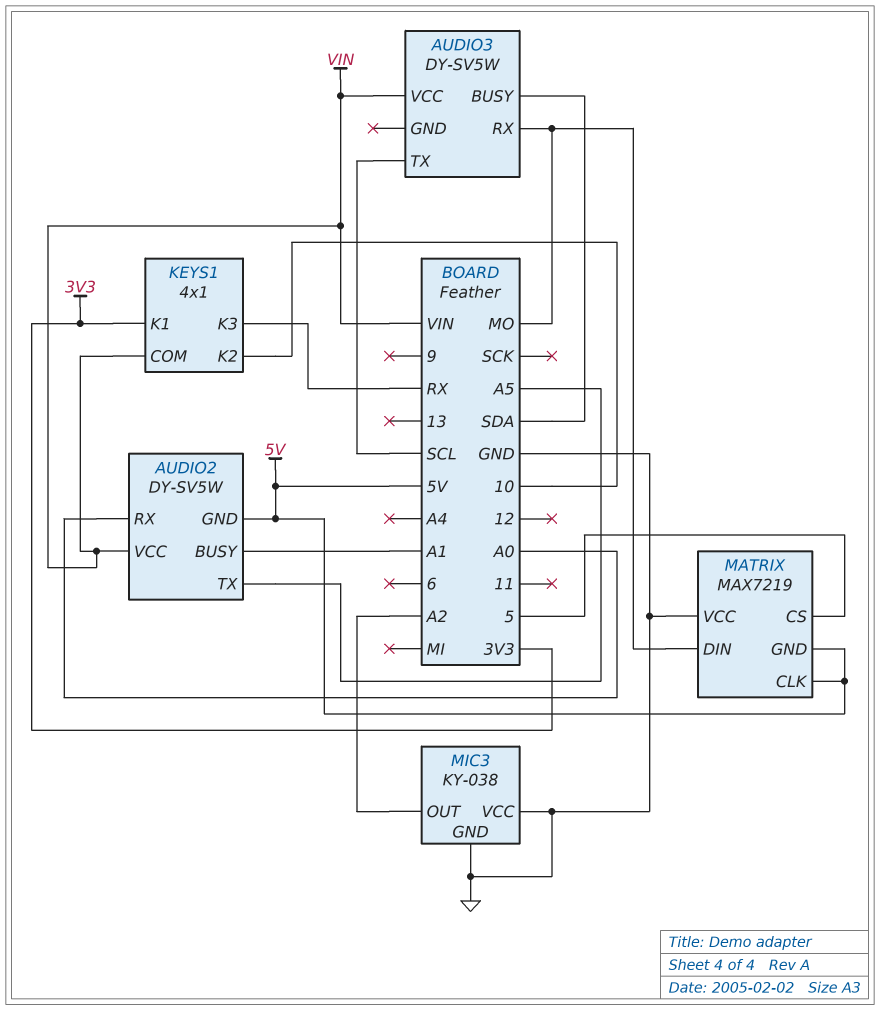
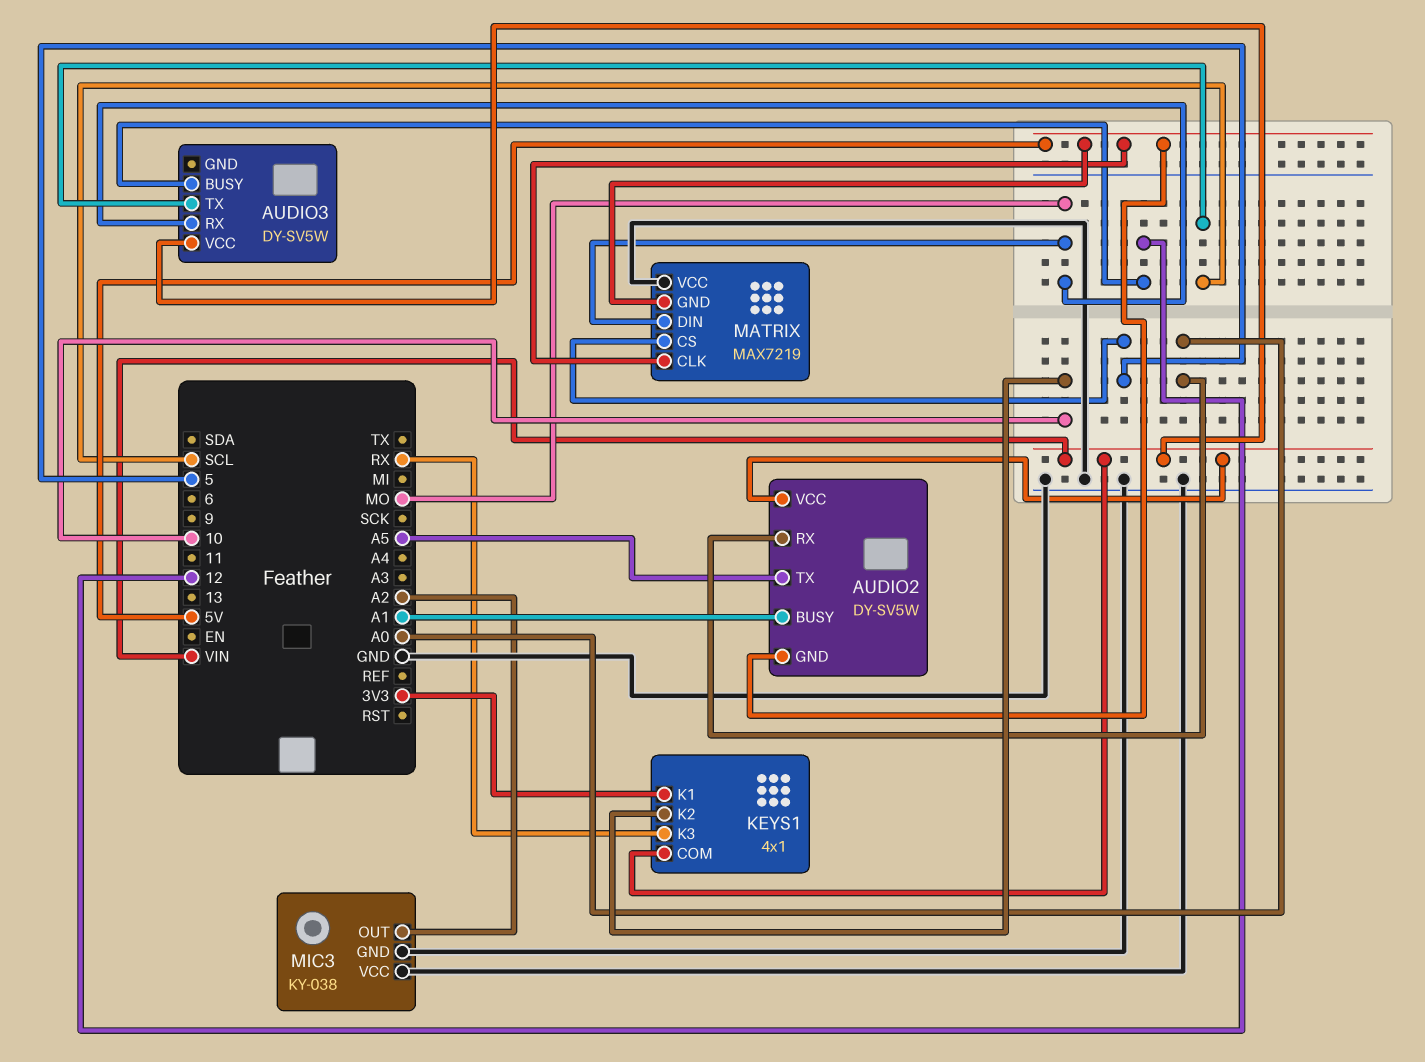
AUDIO3 pin BUSY: SDA -> 12

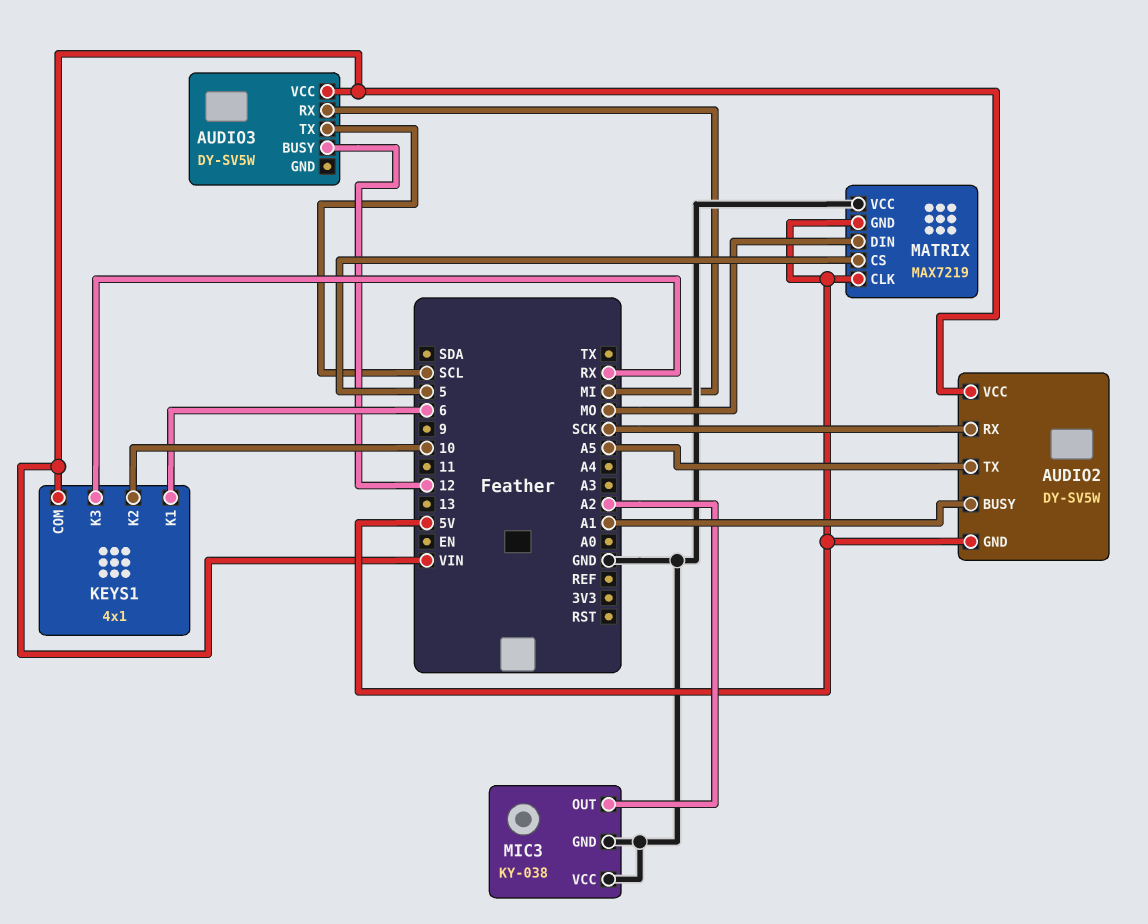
AUDIO2 pin RX: A0 -> SCK
AUDIO3 pin RX: MO -> MI
KEYS1 pin K1: 3V3 -> 6

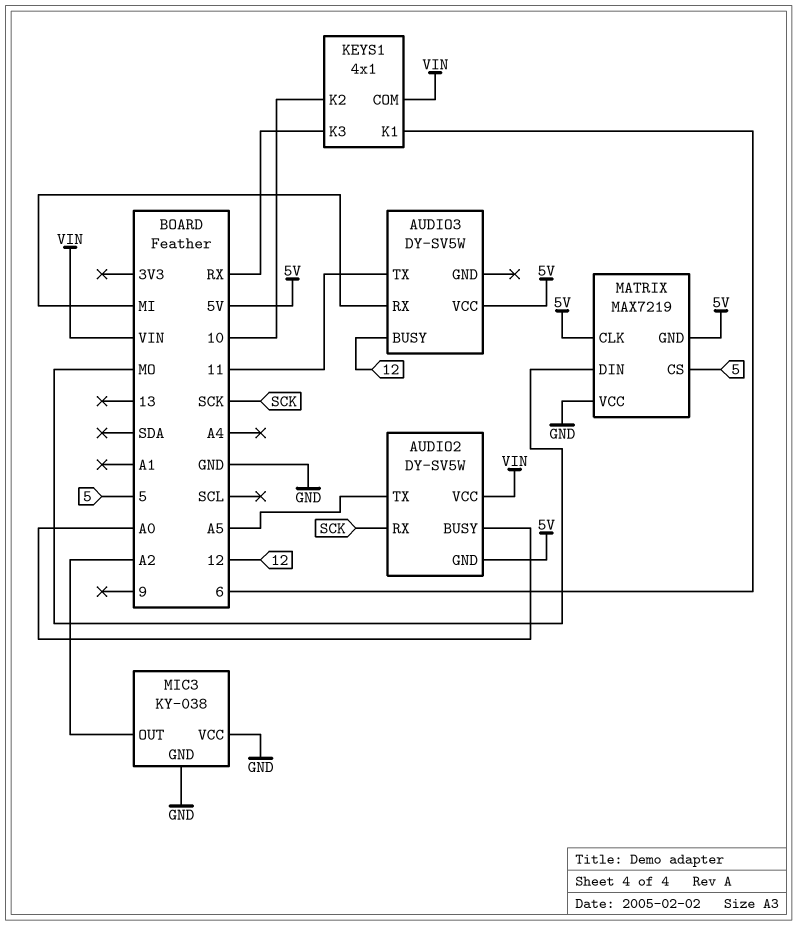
AUDIO2 pin BUSY: A1 -> A0
AUDIO3 pin TX: SCL -> 11
AUDIO3 pin VCC: VIN -> 5V

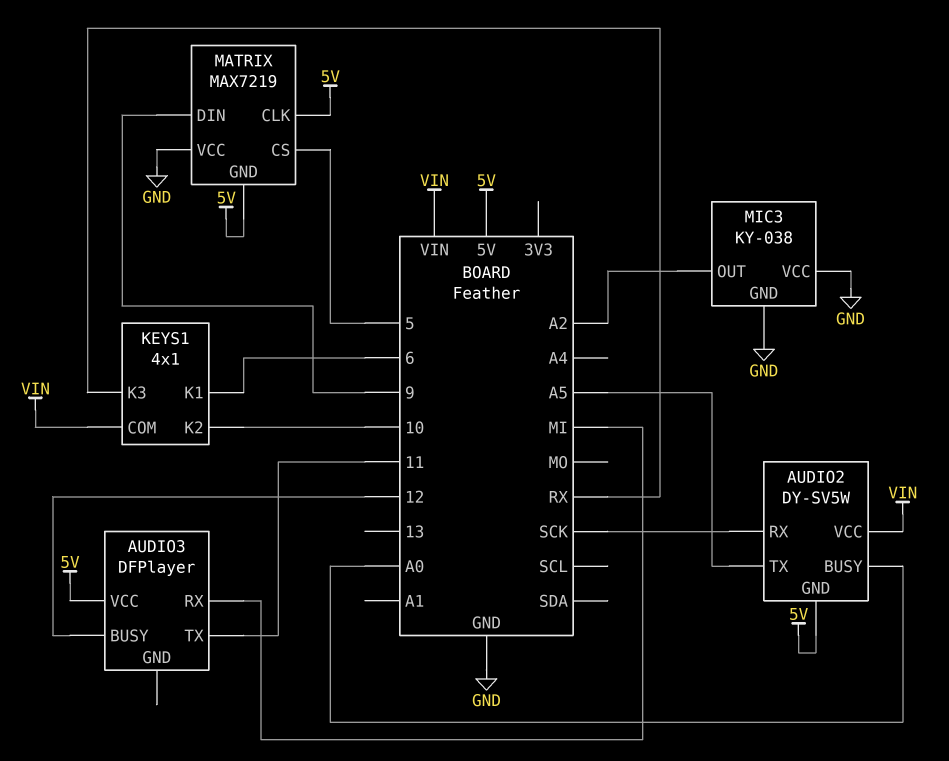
AUDIO3: DY-SV5W -> DFPlayer
MATRIX pin DIN: MO -> 9

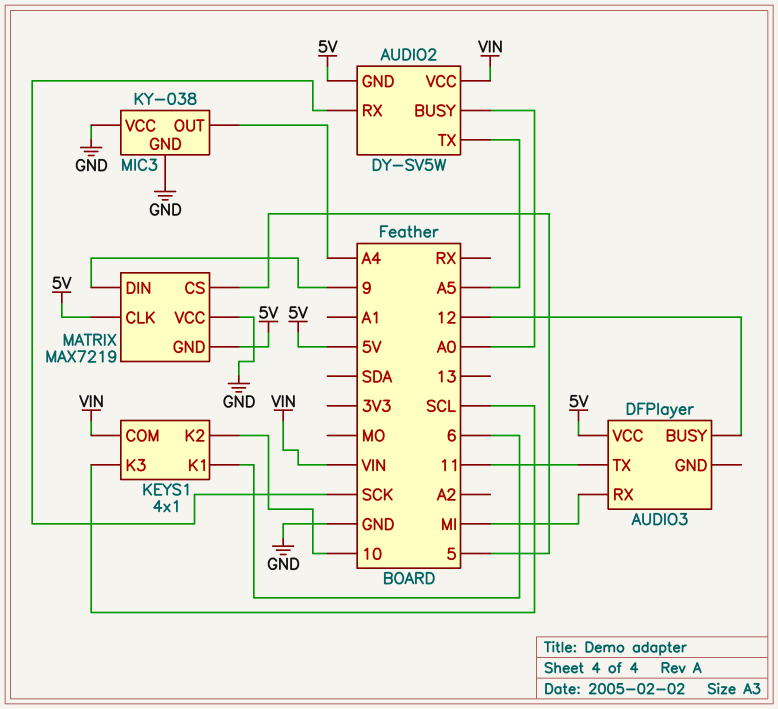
KEYS1 pin K3: RX -> SCL
MIC3 pin OUT: A2 -> A4

